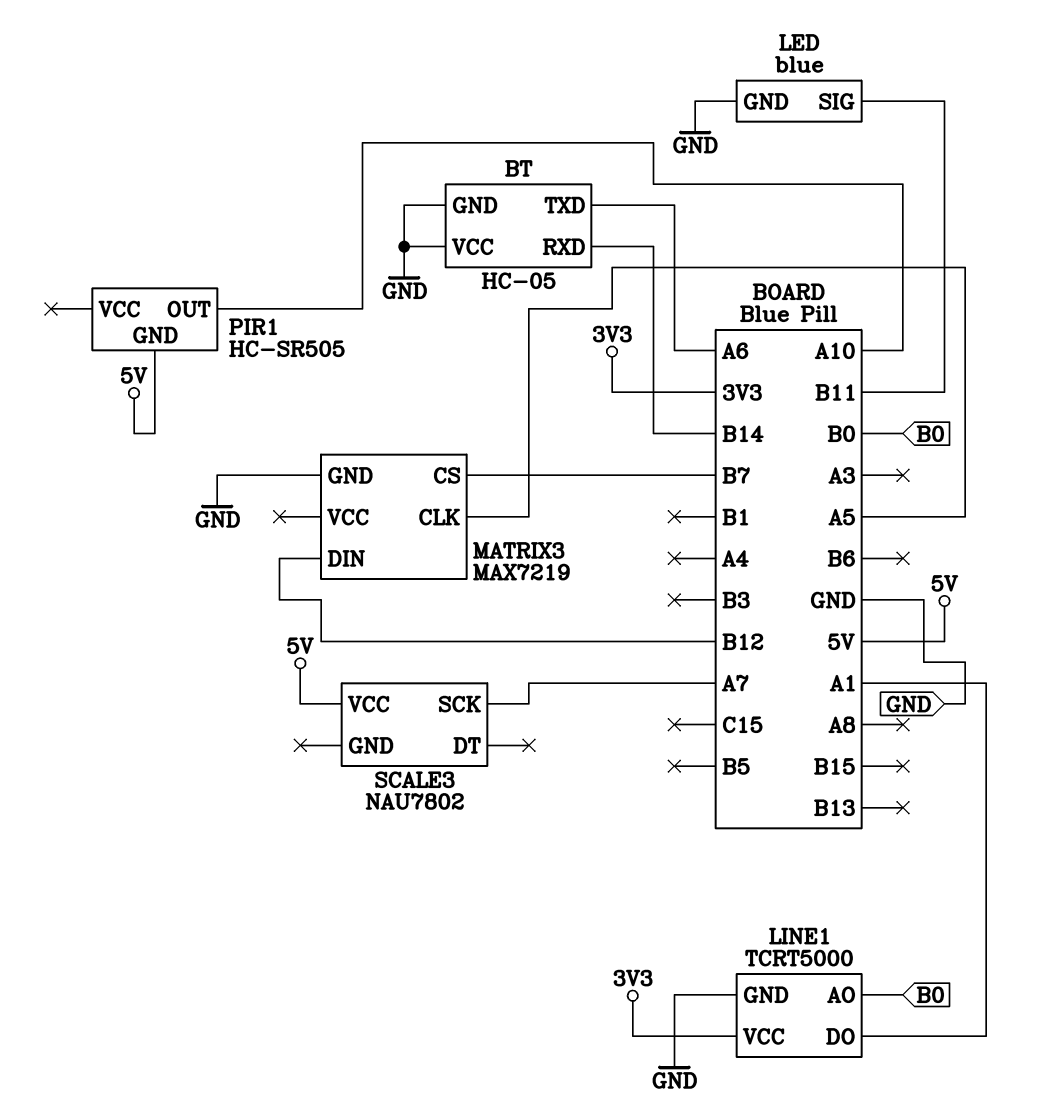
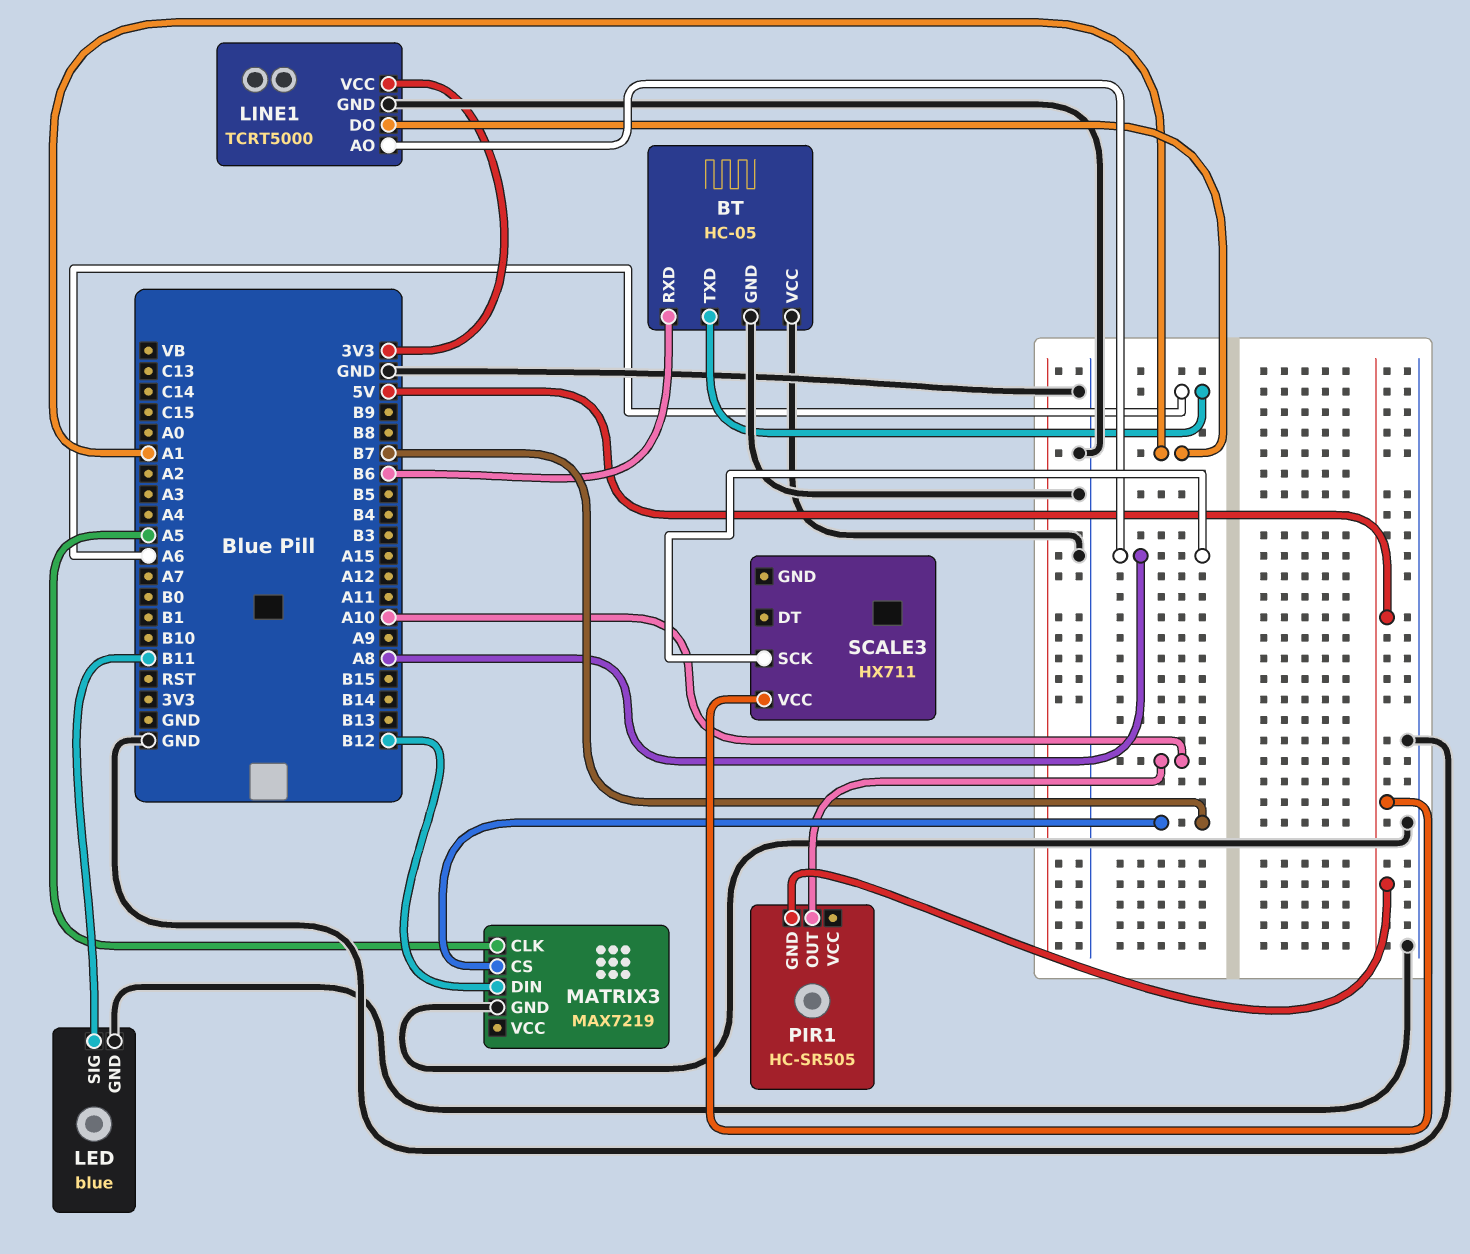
BT pin RXD: B14 -> B6
LINE1 pin AO: B0 -> A8
SCALE3: NAU7802 -> HX711
SCALE3 pin SCK: A7 -> A8

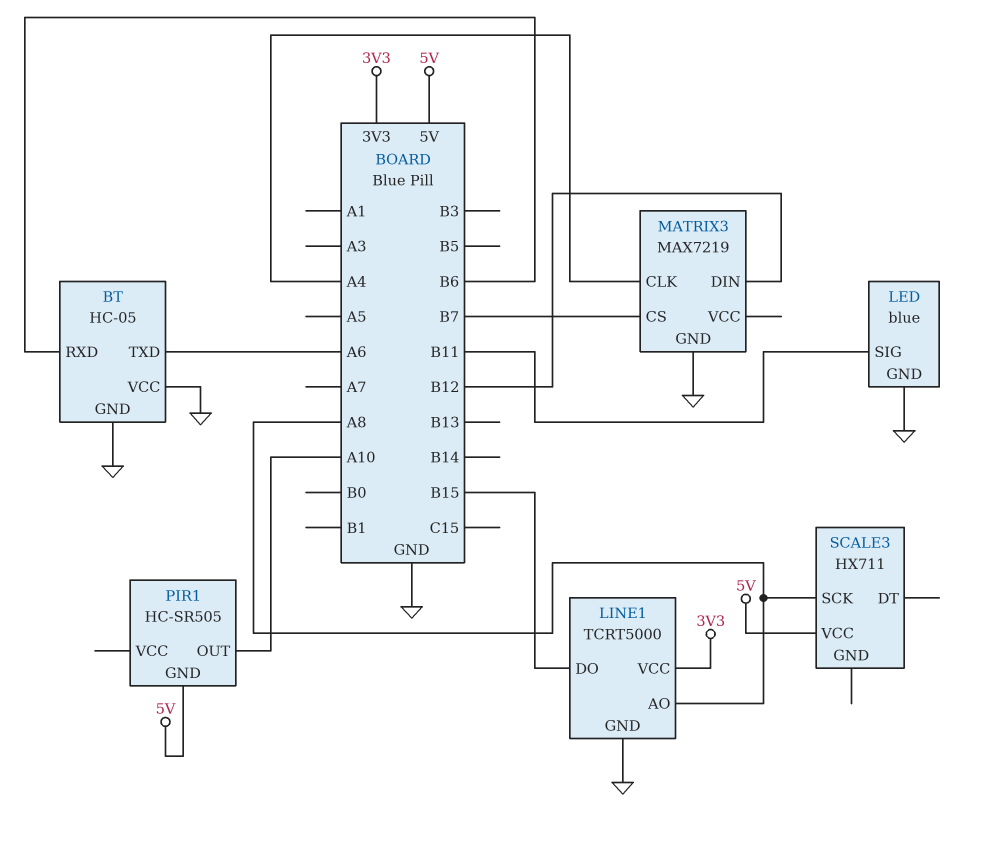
LINE1 pin DO: A1 -> B15
MATRIX3 pin CLK: A5 -> A4

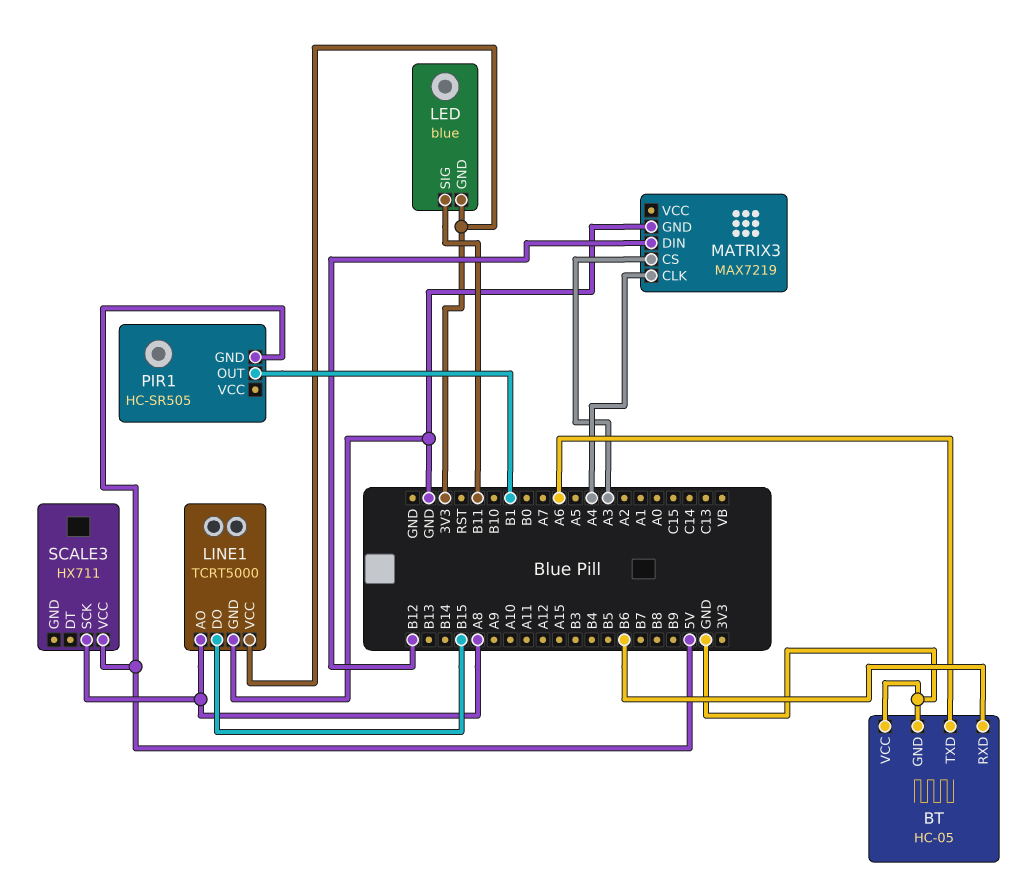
LED pin GND: GND -> 3V3
MATRIX3 pin CS: B7 -> A3
PIR1 pin OUT: A10 -> B1

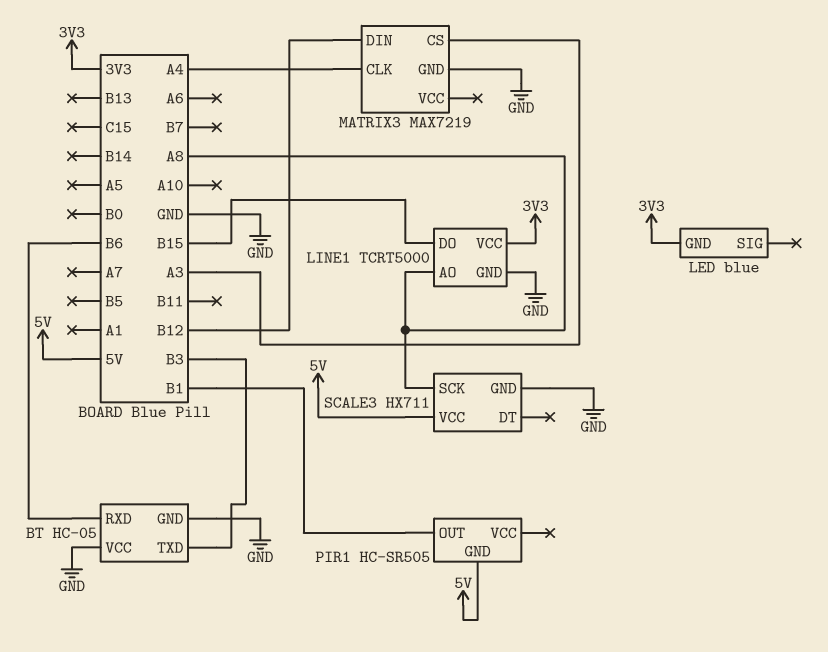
BT pin TXD: A6 -> B3
LED pin SIG: B11 -> none
SCALE3 pin GND: none -> GND

